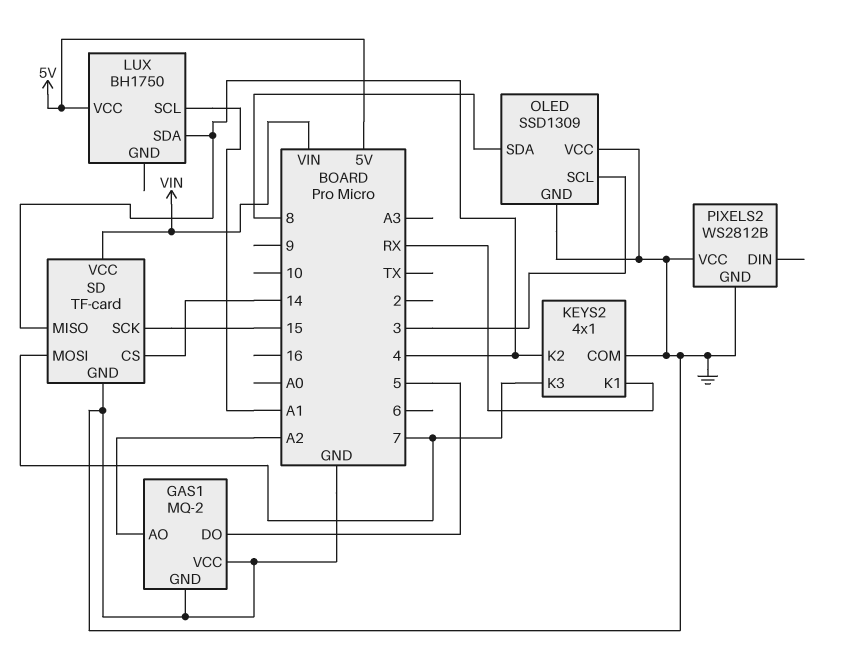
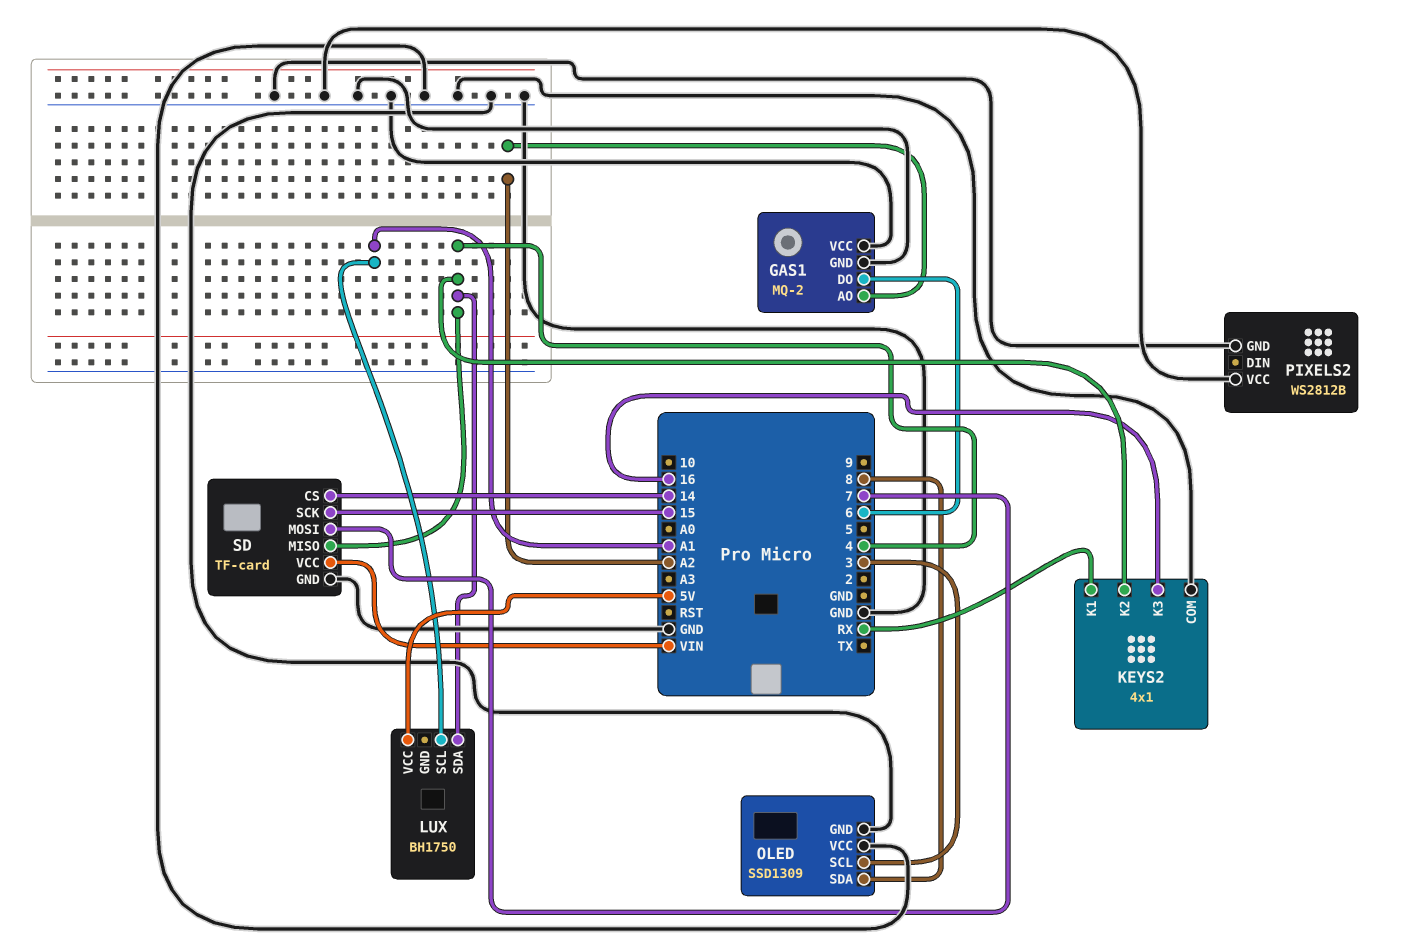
GAS1 pin DO: 5 -> 6
KEYS2 pin K3: 7 -> 16

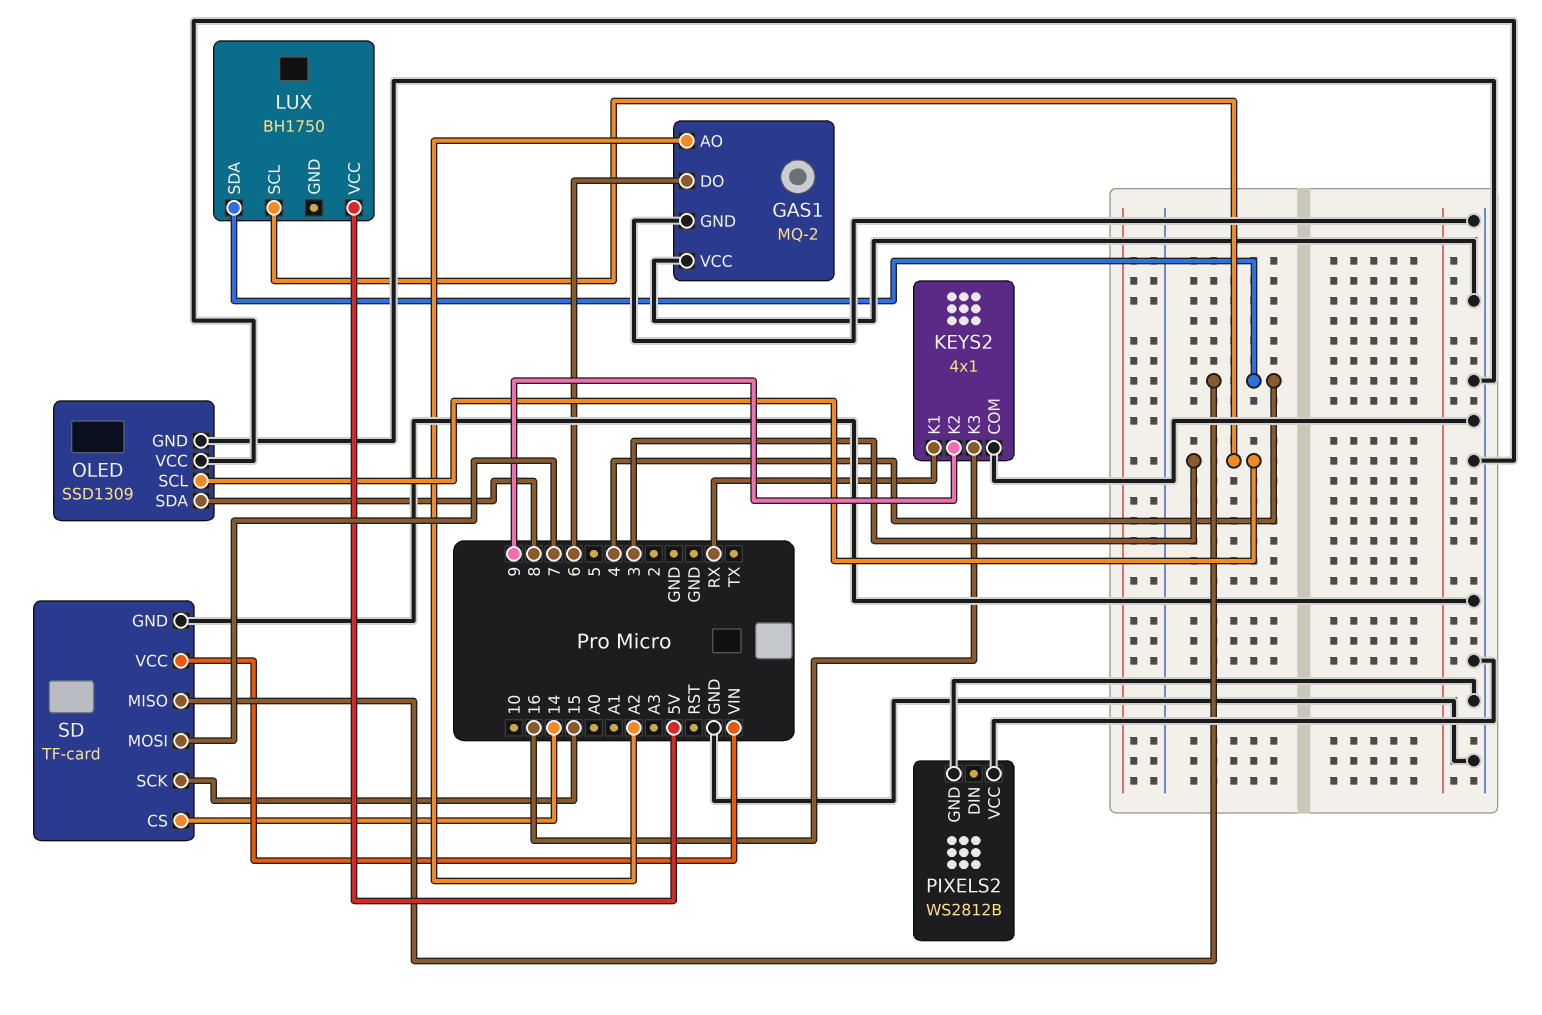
KEYS2 pin K2: 4 -> 9
LUX pin SCL: A1 -> 3

